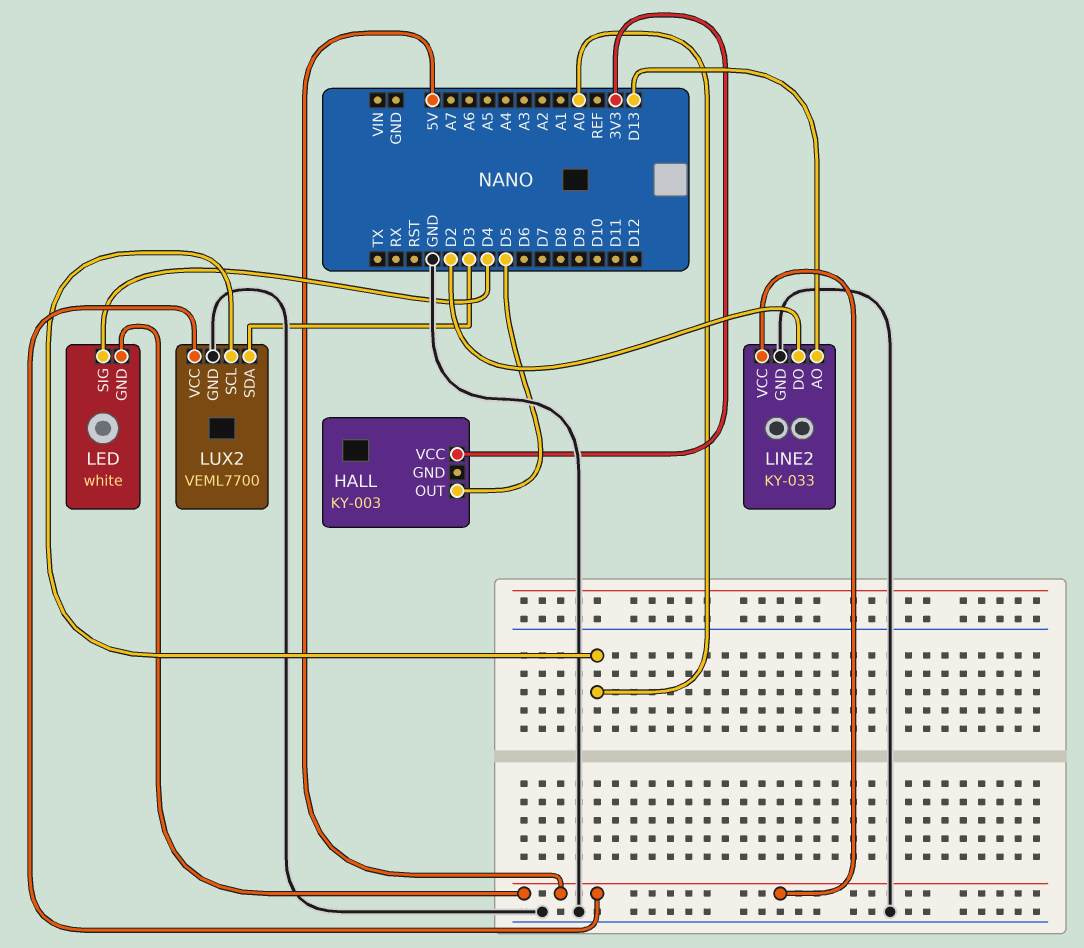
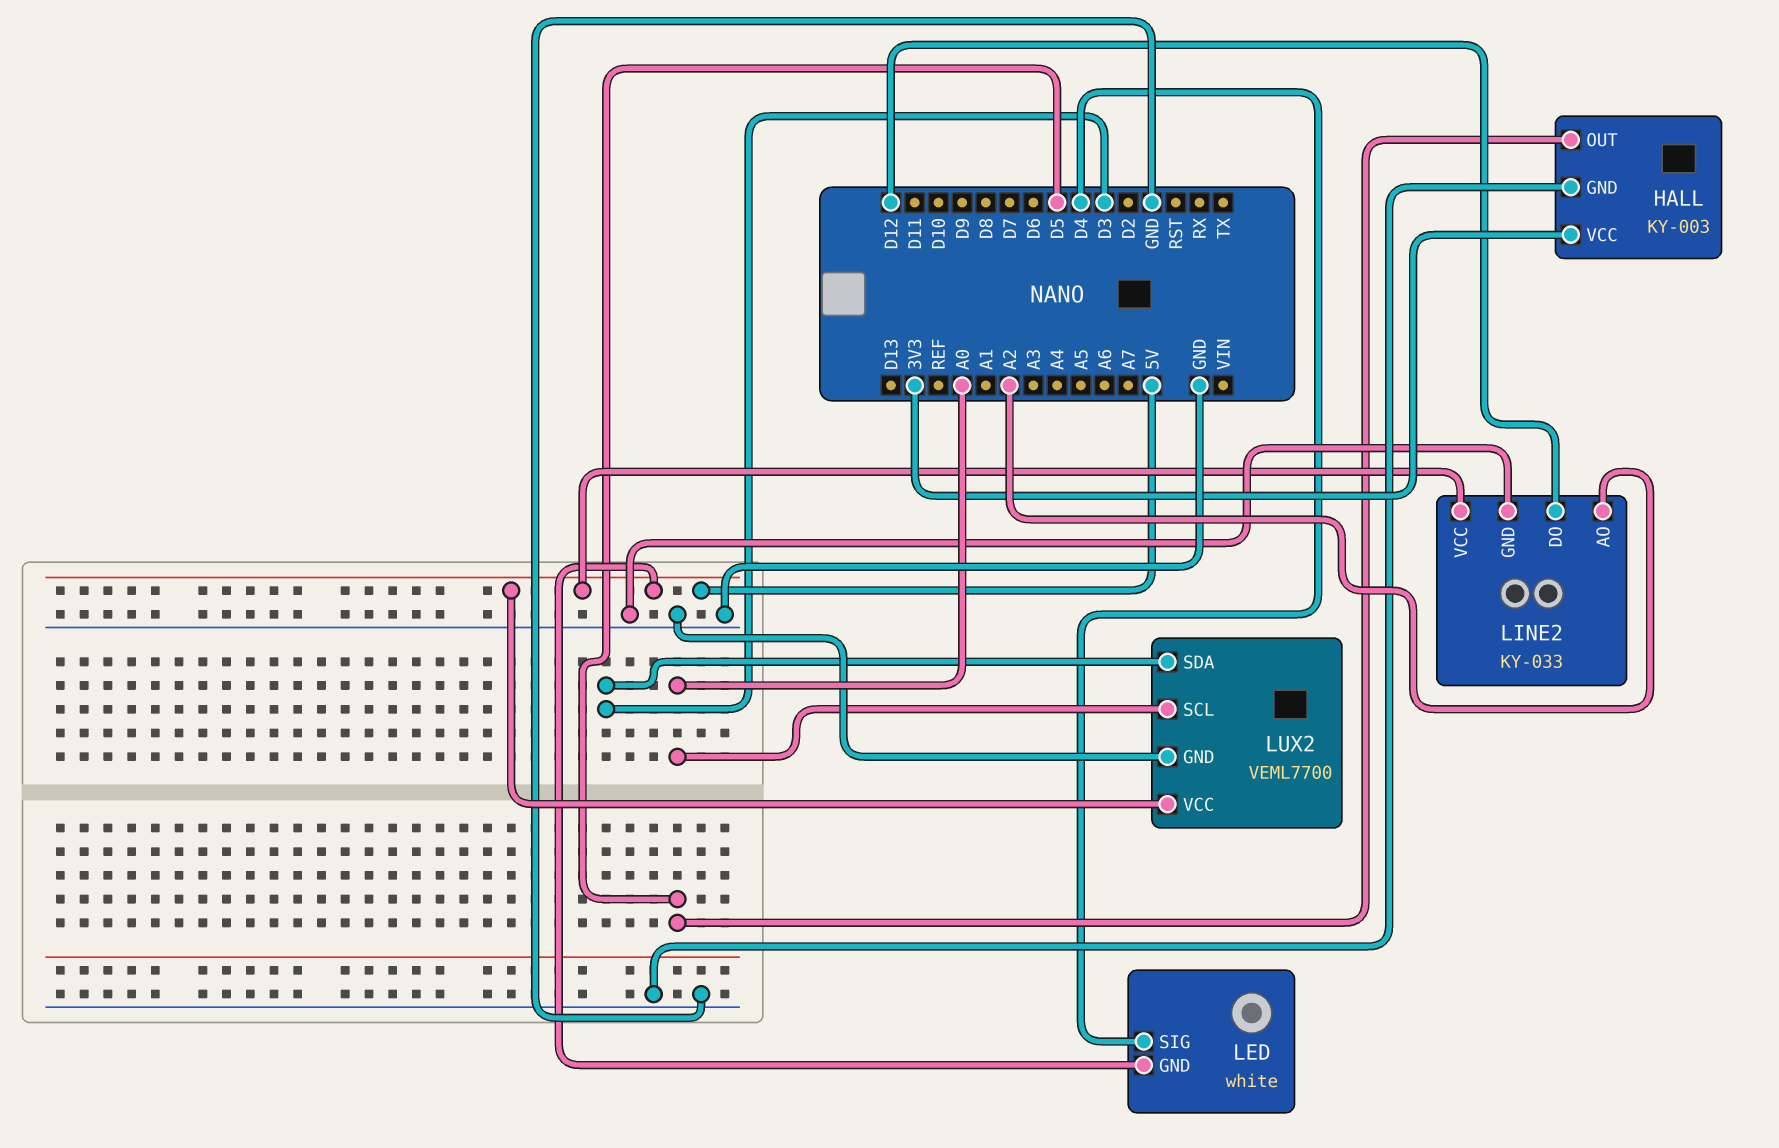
HALL pin GND: none -> GND
LINE2 pin AO: D13 -> A2
LINE2 pin DO: D2 -> D12

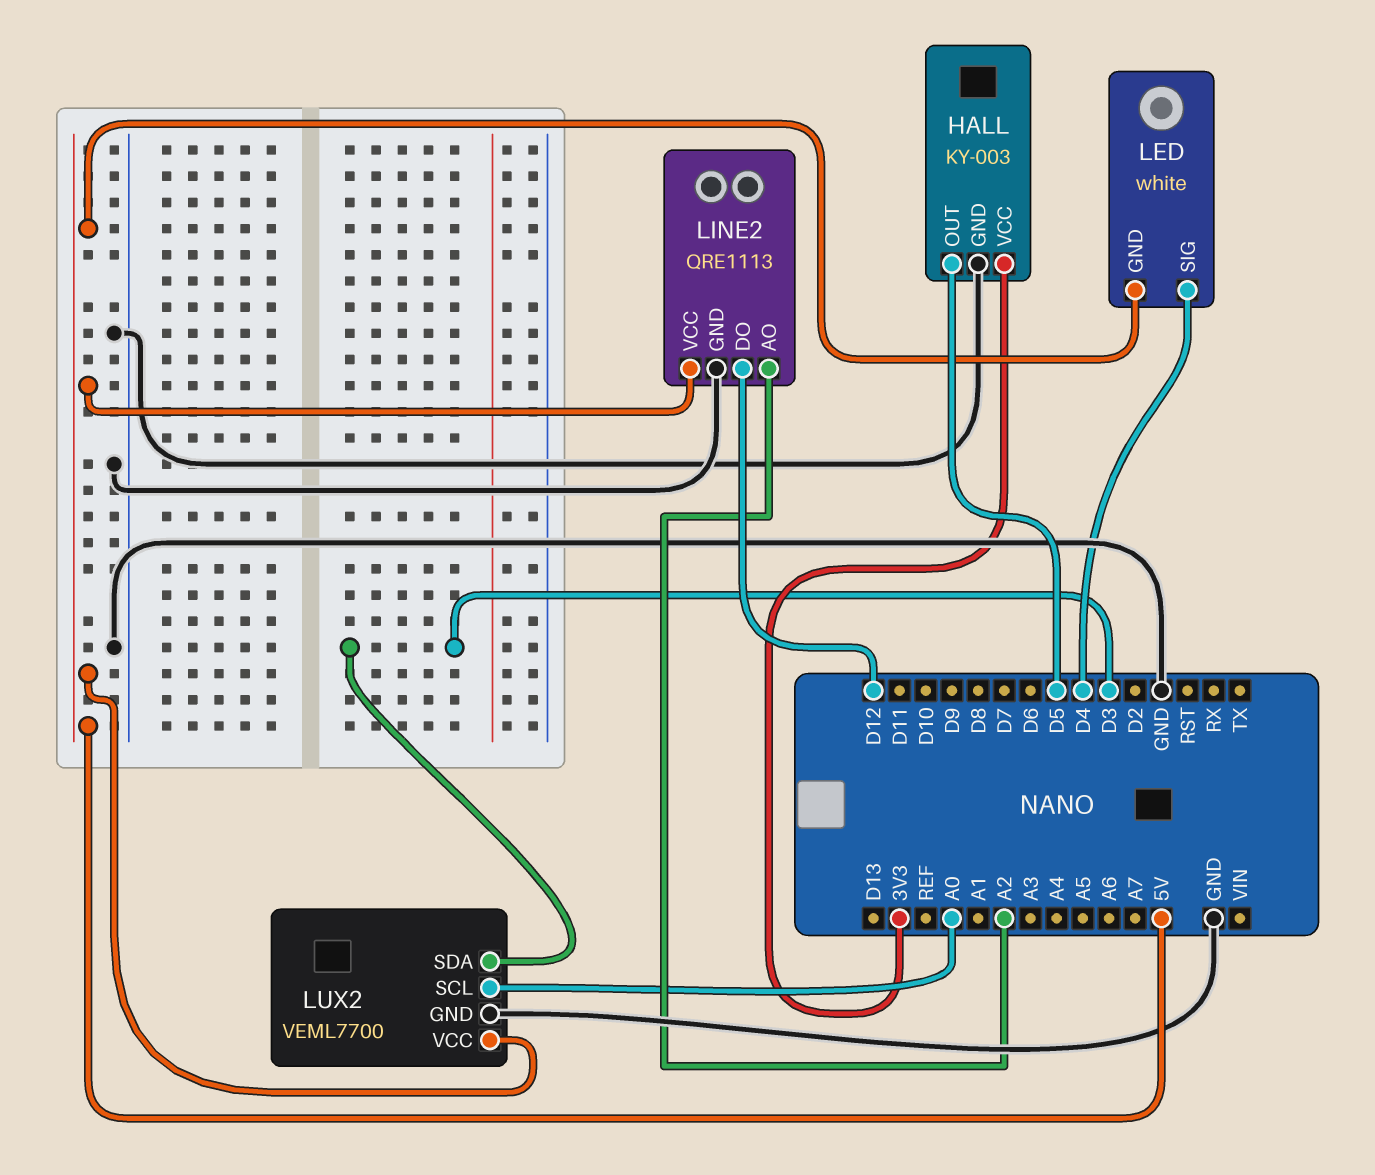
LINE2: KY-033 -> QRE1113

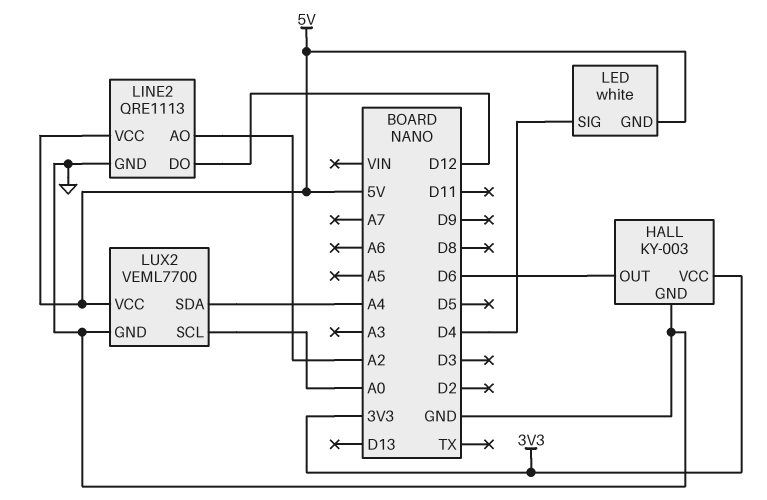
HALL pin OUT: D5 -> D6
LUX2 pin SDA: D3 -> A4

